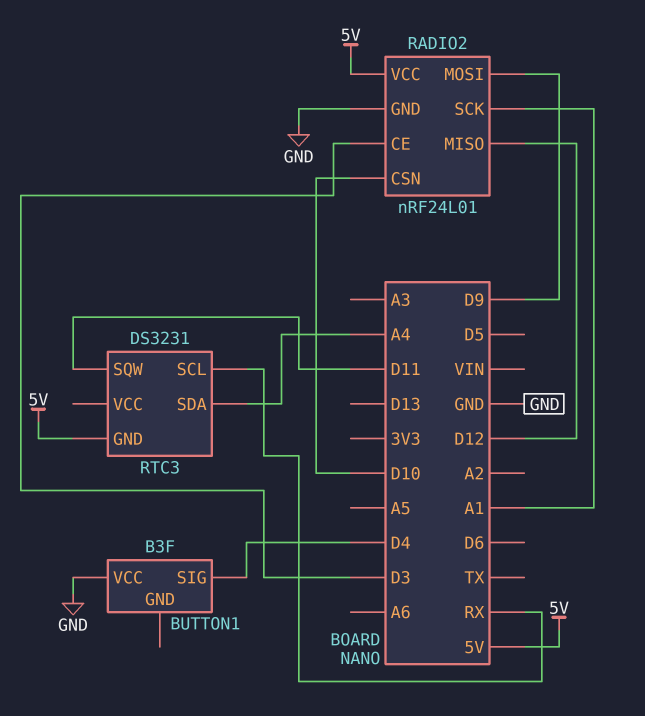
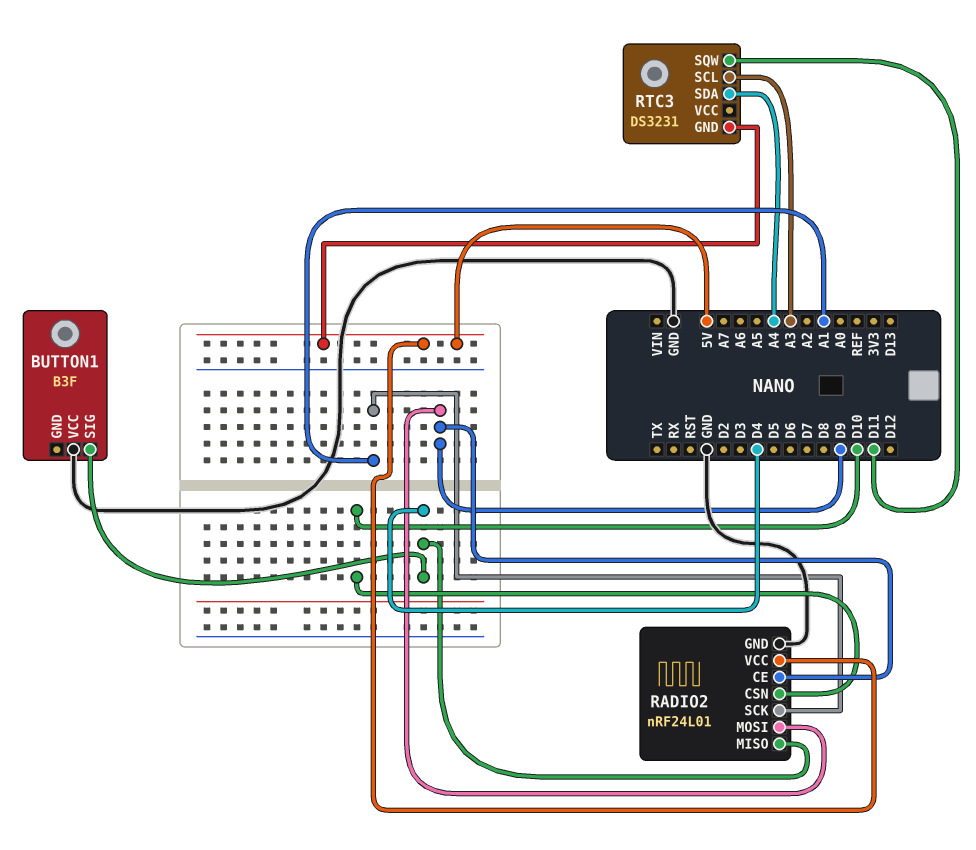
RADIO2 pin CE: D3 -> D9
RADIO2 pin MISO: D12 -> D4
RTC3 pin SCL: RX -> A3

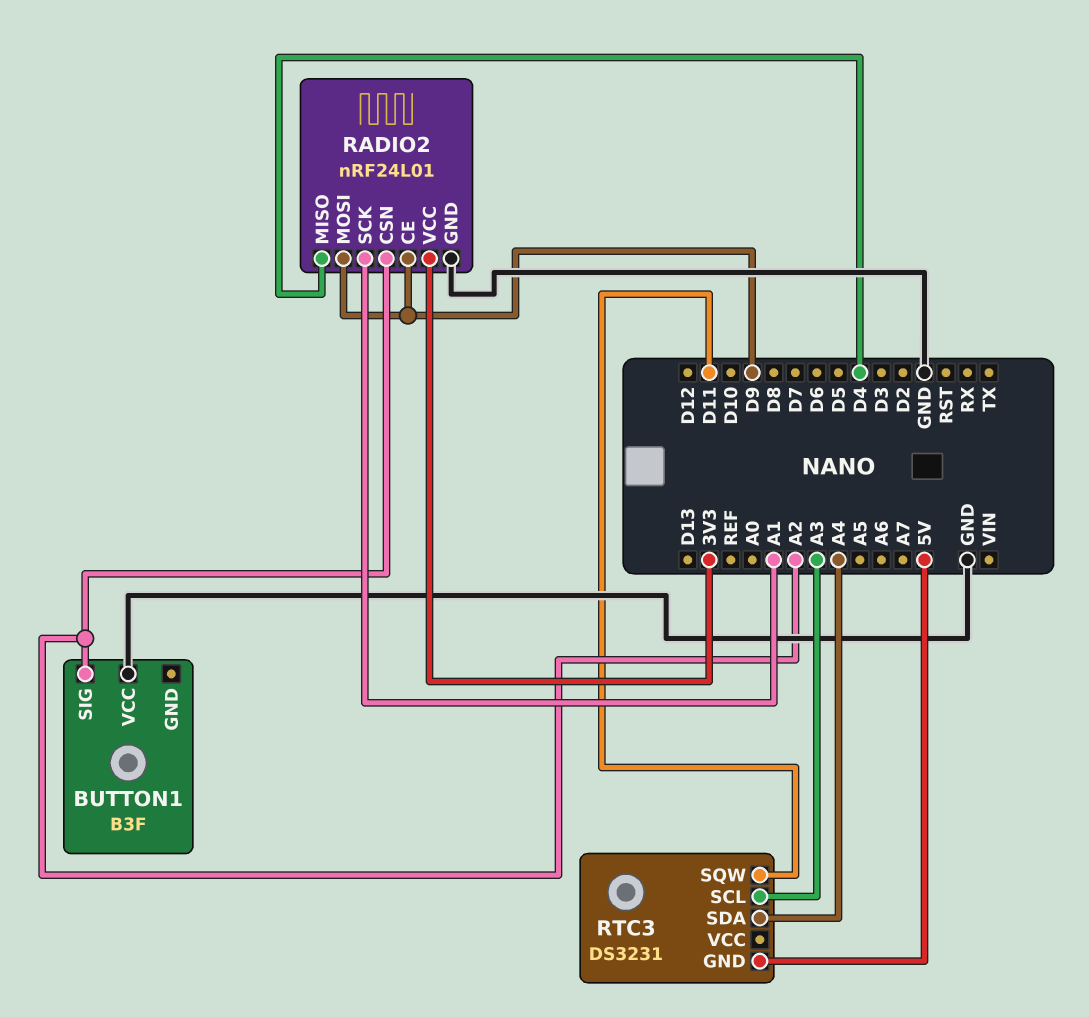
BUTTON1 pin SIG: D4 -> A2
RADIO2 pin CSN: D10 -> A2
RADIO2 pin VCC: 5V -> 3V3

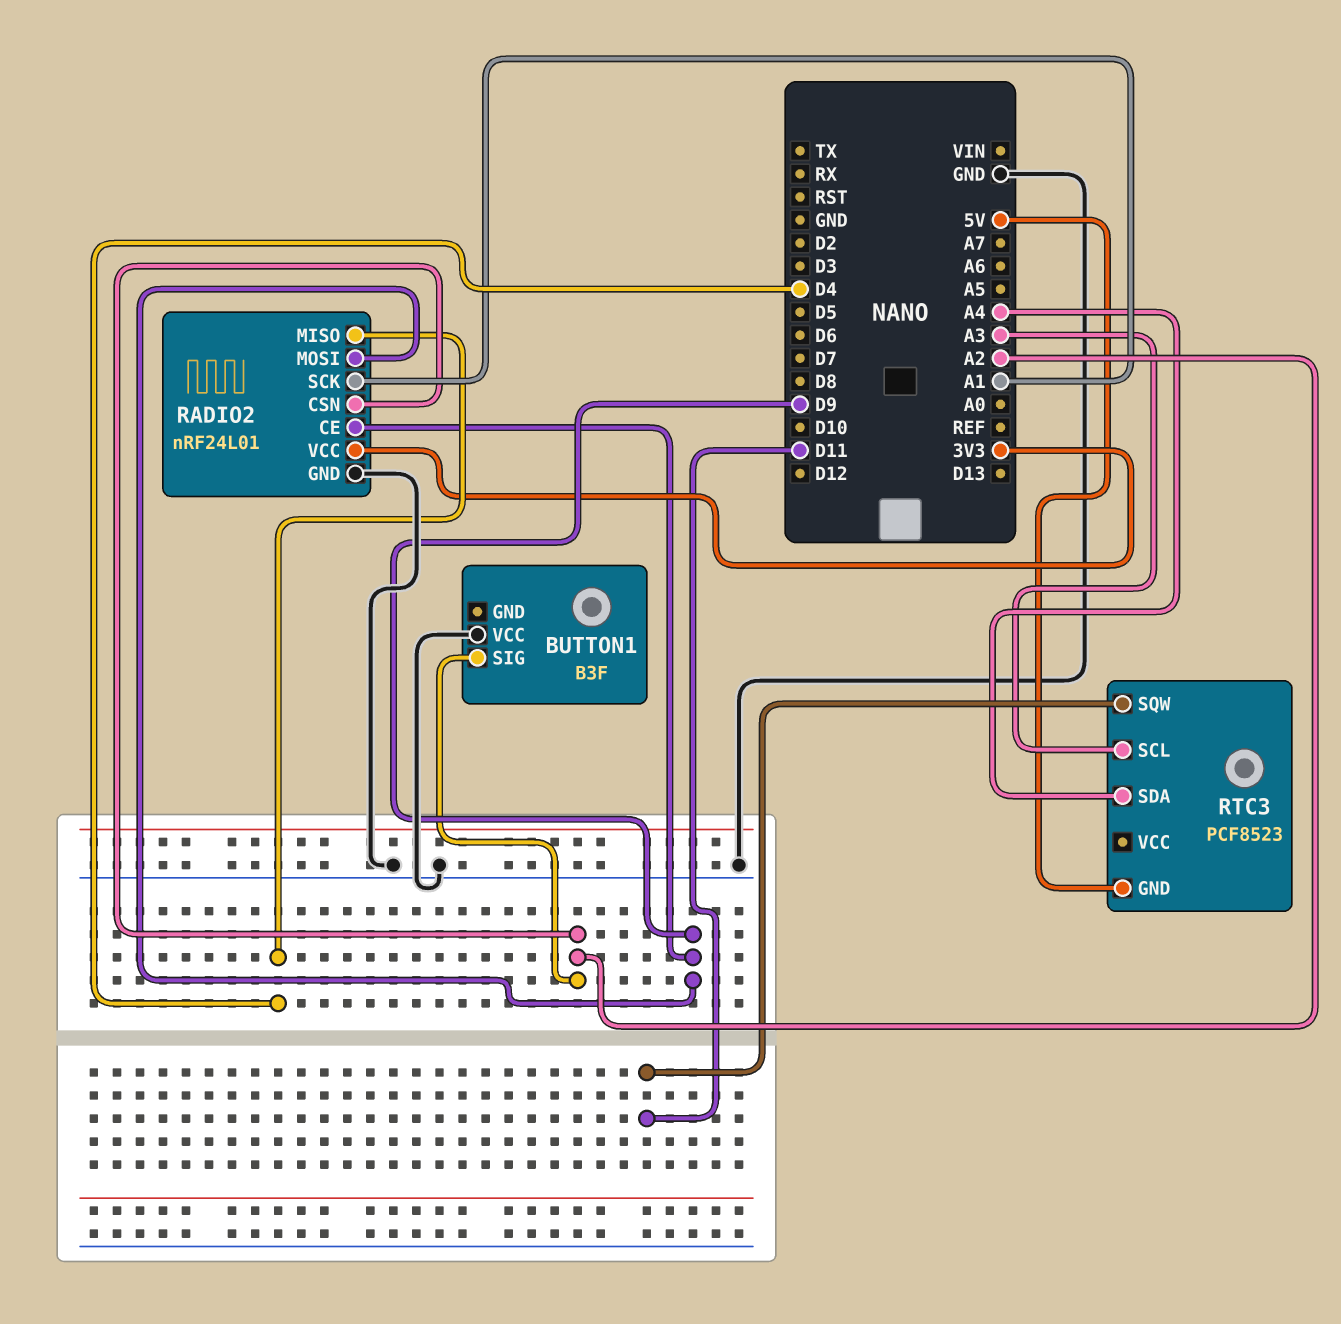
RTC3: DS3231 -> PCF8523

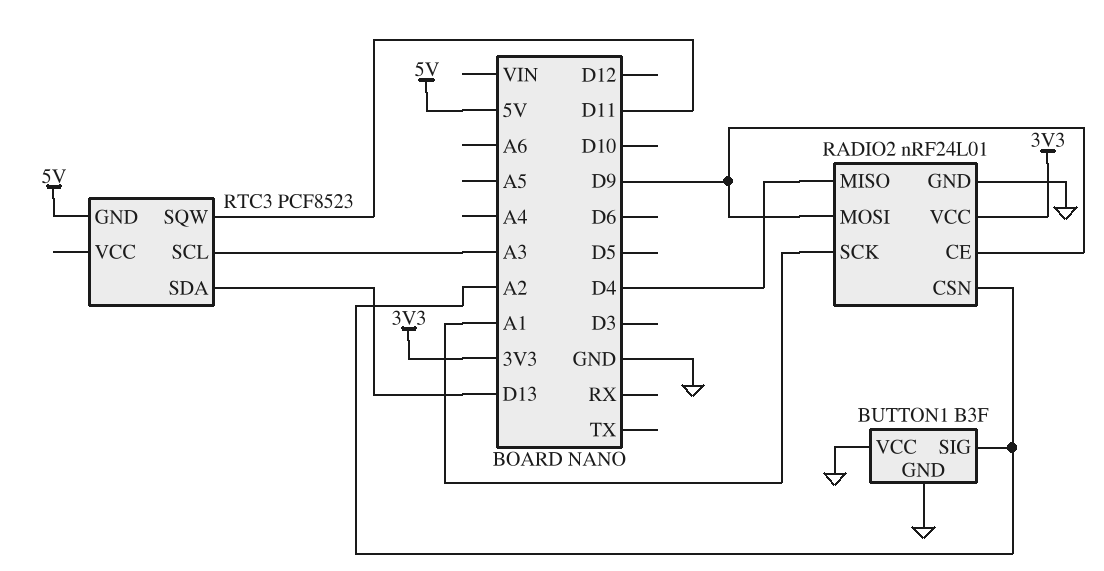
BUTTON1 pin GND: none -> GND
RTC3 pin SDA: A4 -> D13

